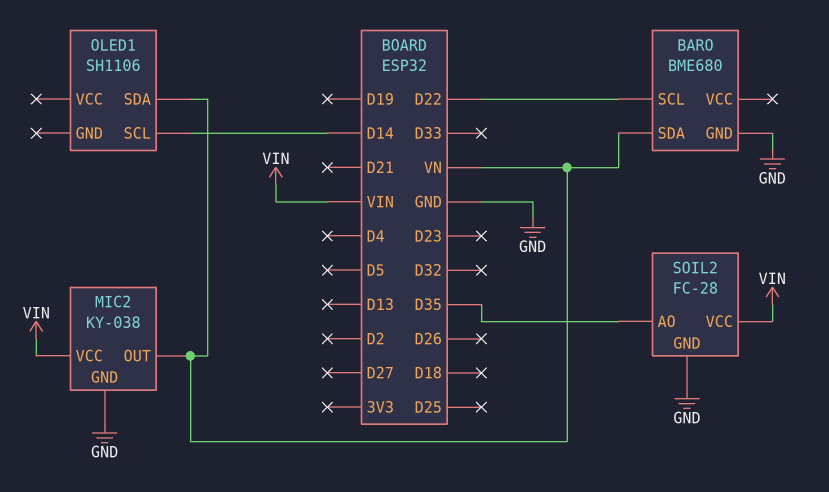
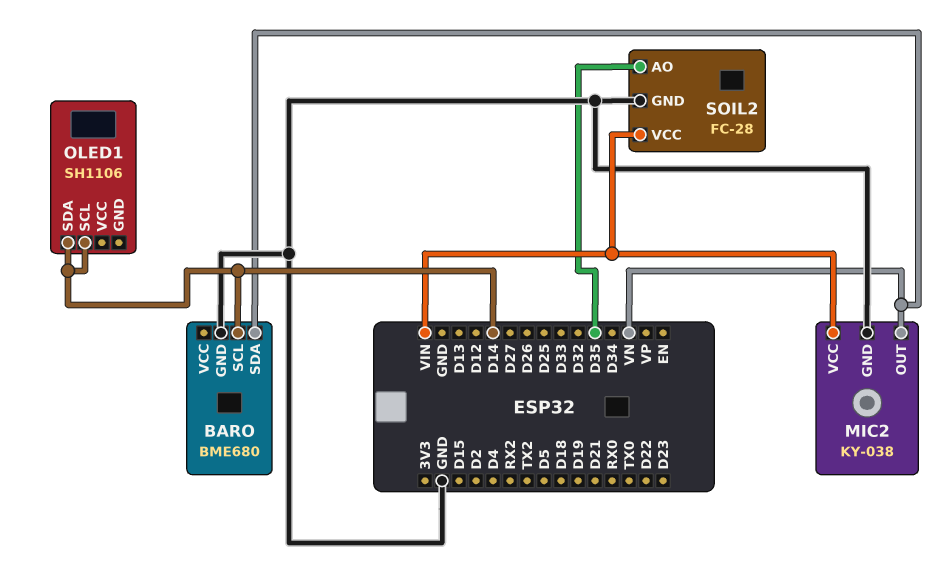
BARO pin SCL: D22 -> D14
OLED1 pin SDA: VN -> D14

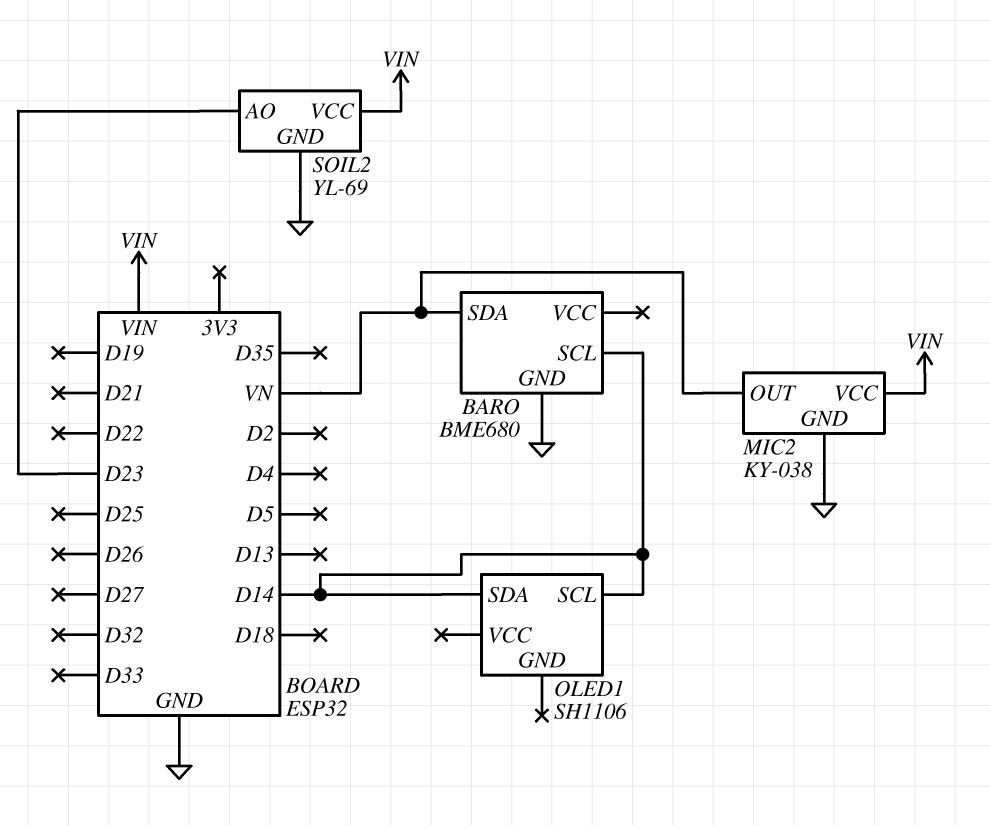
SOIL2: FC-28 -> YL-69
SOIL2 pin AO: D35 -> D23

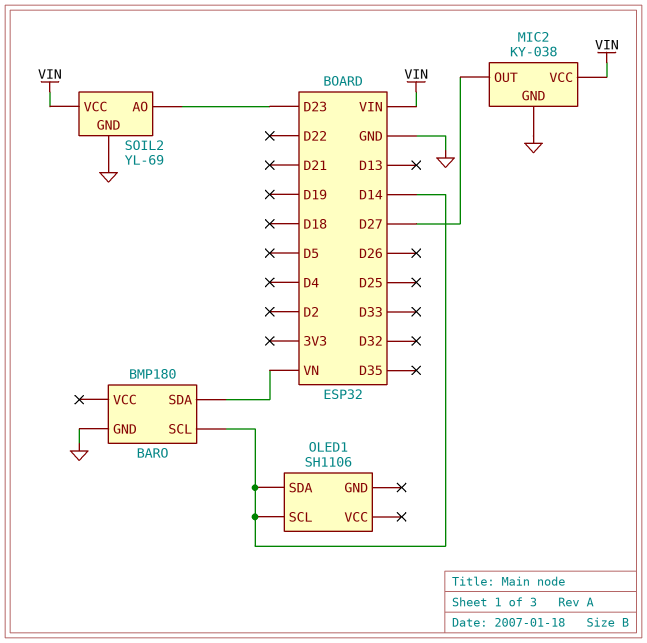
BARO: BME680 -> BMP180
MIC2 pin OUT: VN -> D27

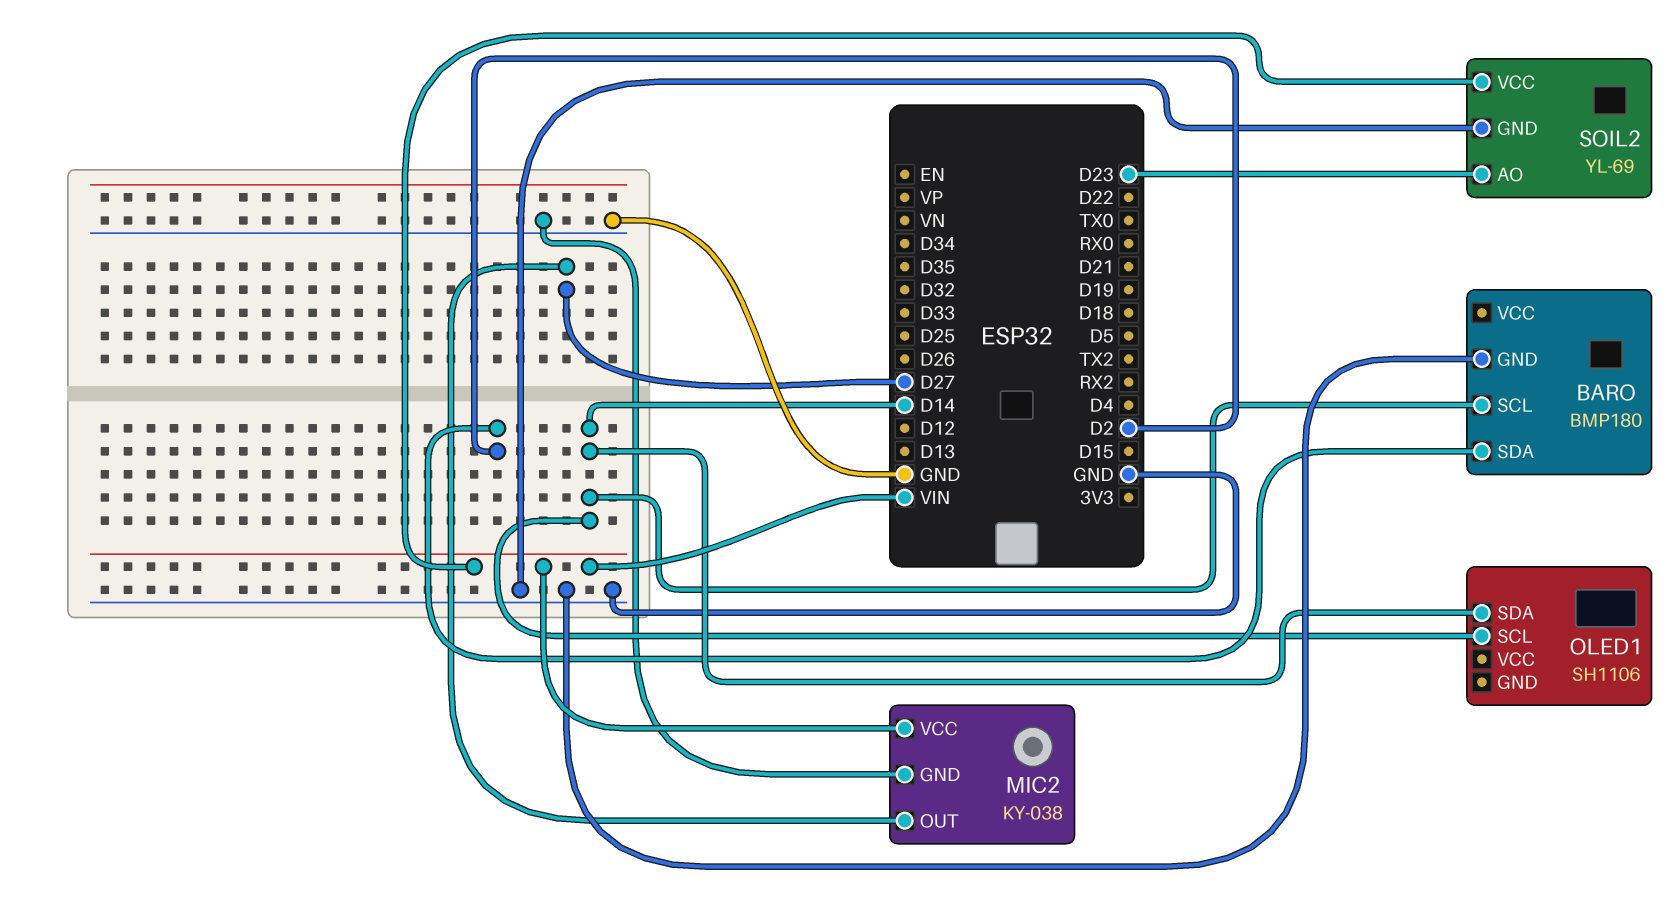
BARO pin SDA: VN -> D2

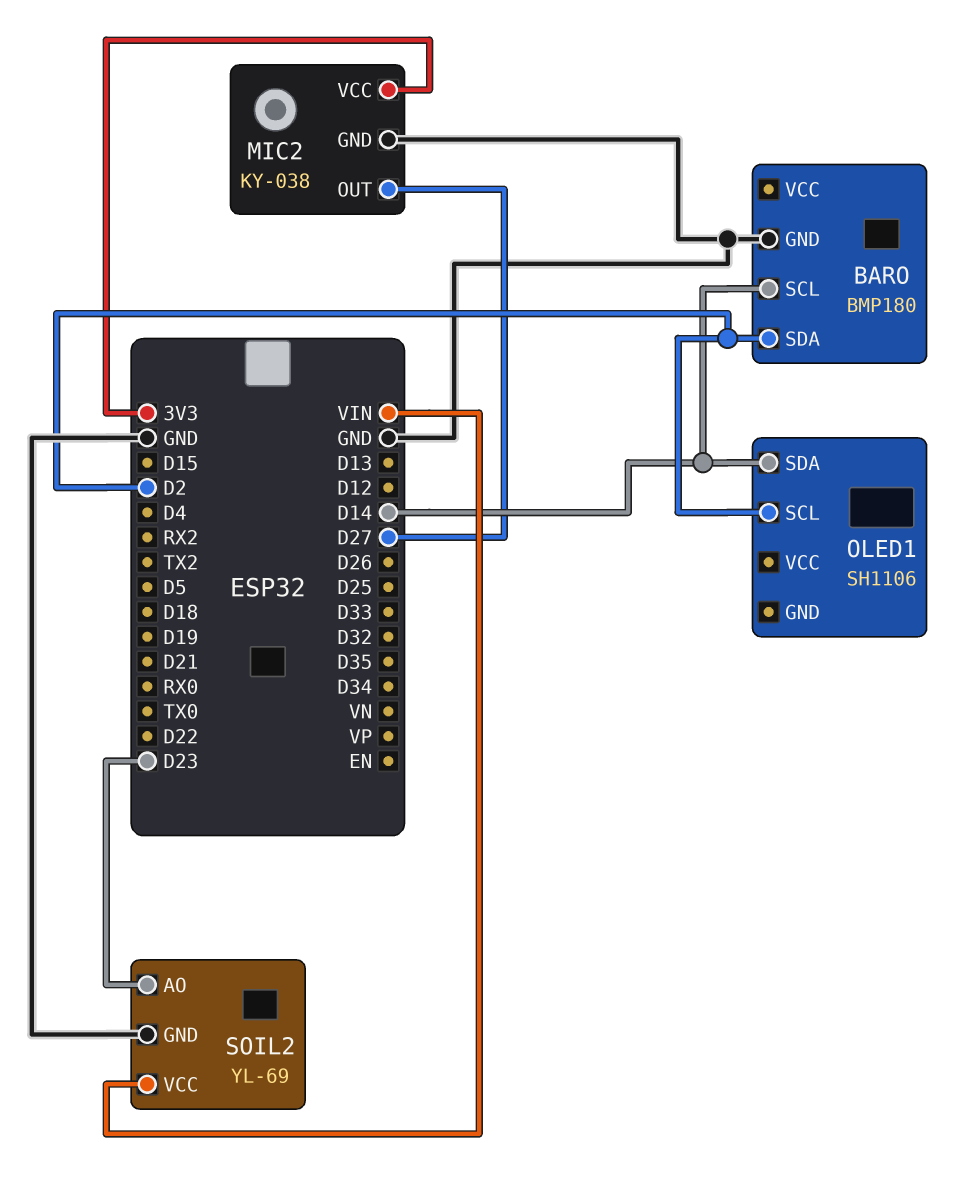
MIC2 pin VCC: VIN -> 3V3
OLED1 pin SCL: D14 -> D2

